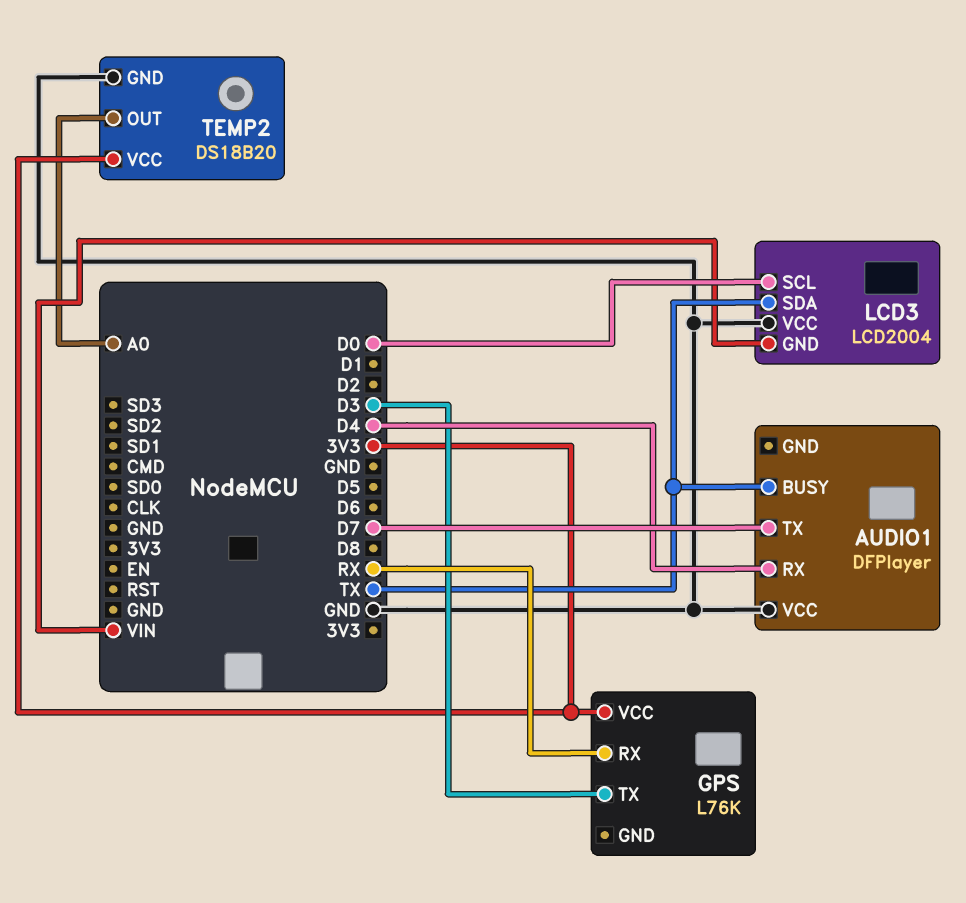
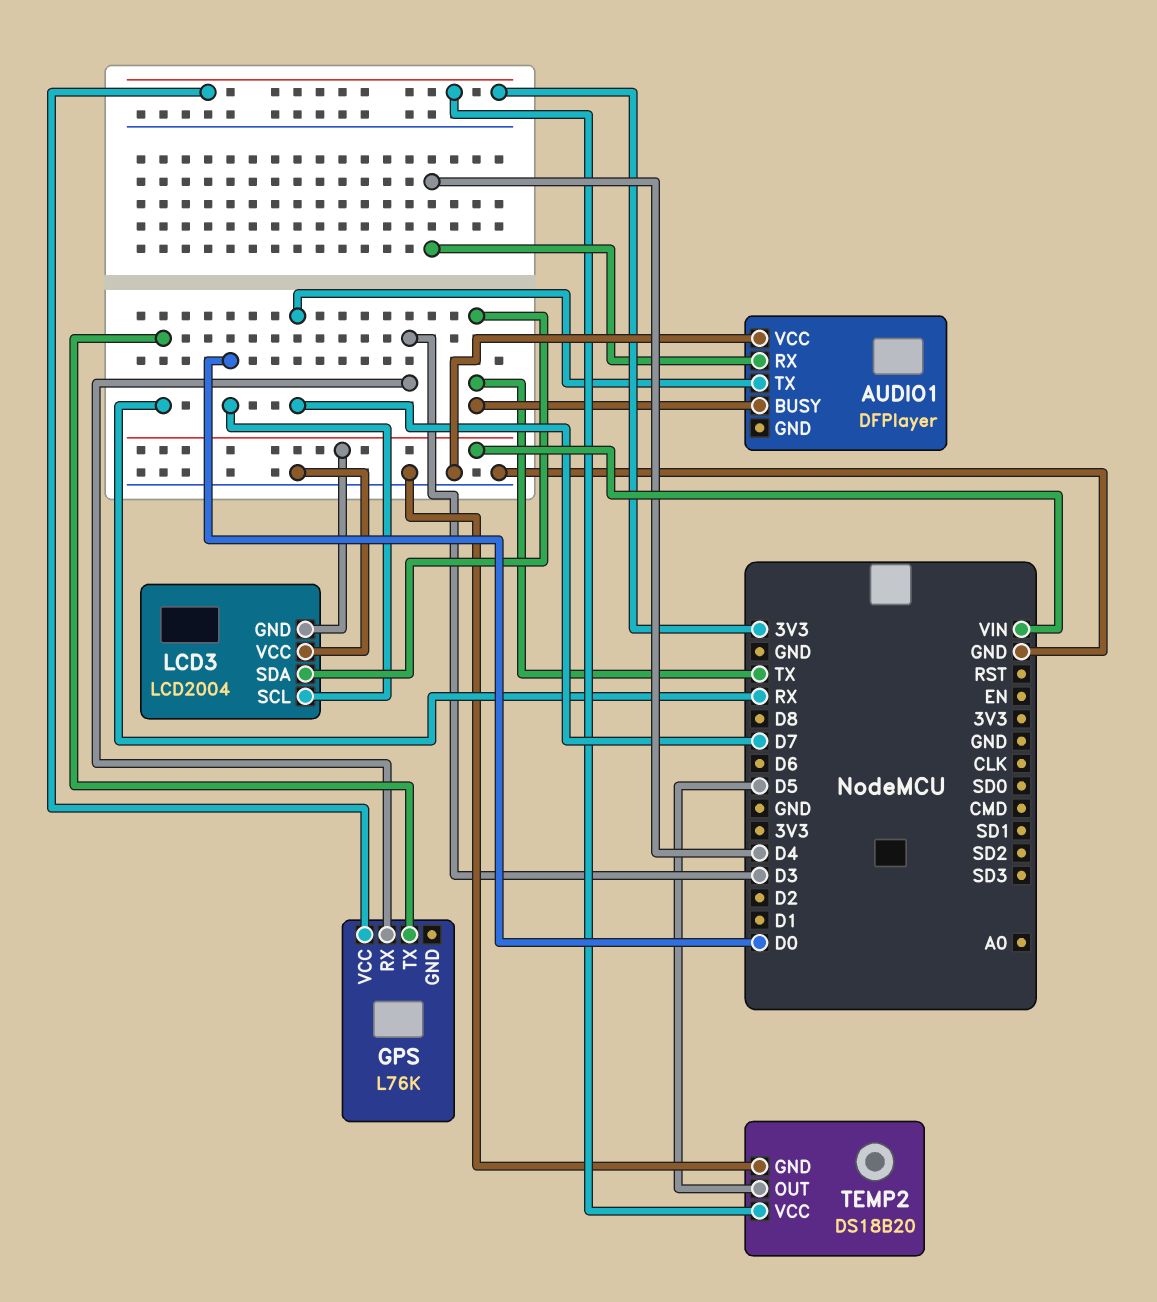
GPS pin RX: RX -> D3
GPS pin TX: D3 -> RX
TEMP2 pin OUT: A0 -> D5

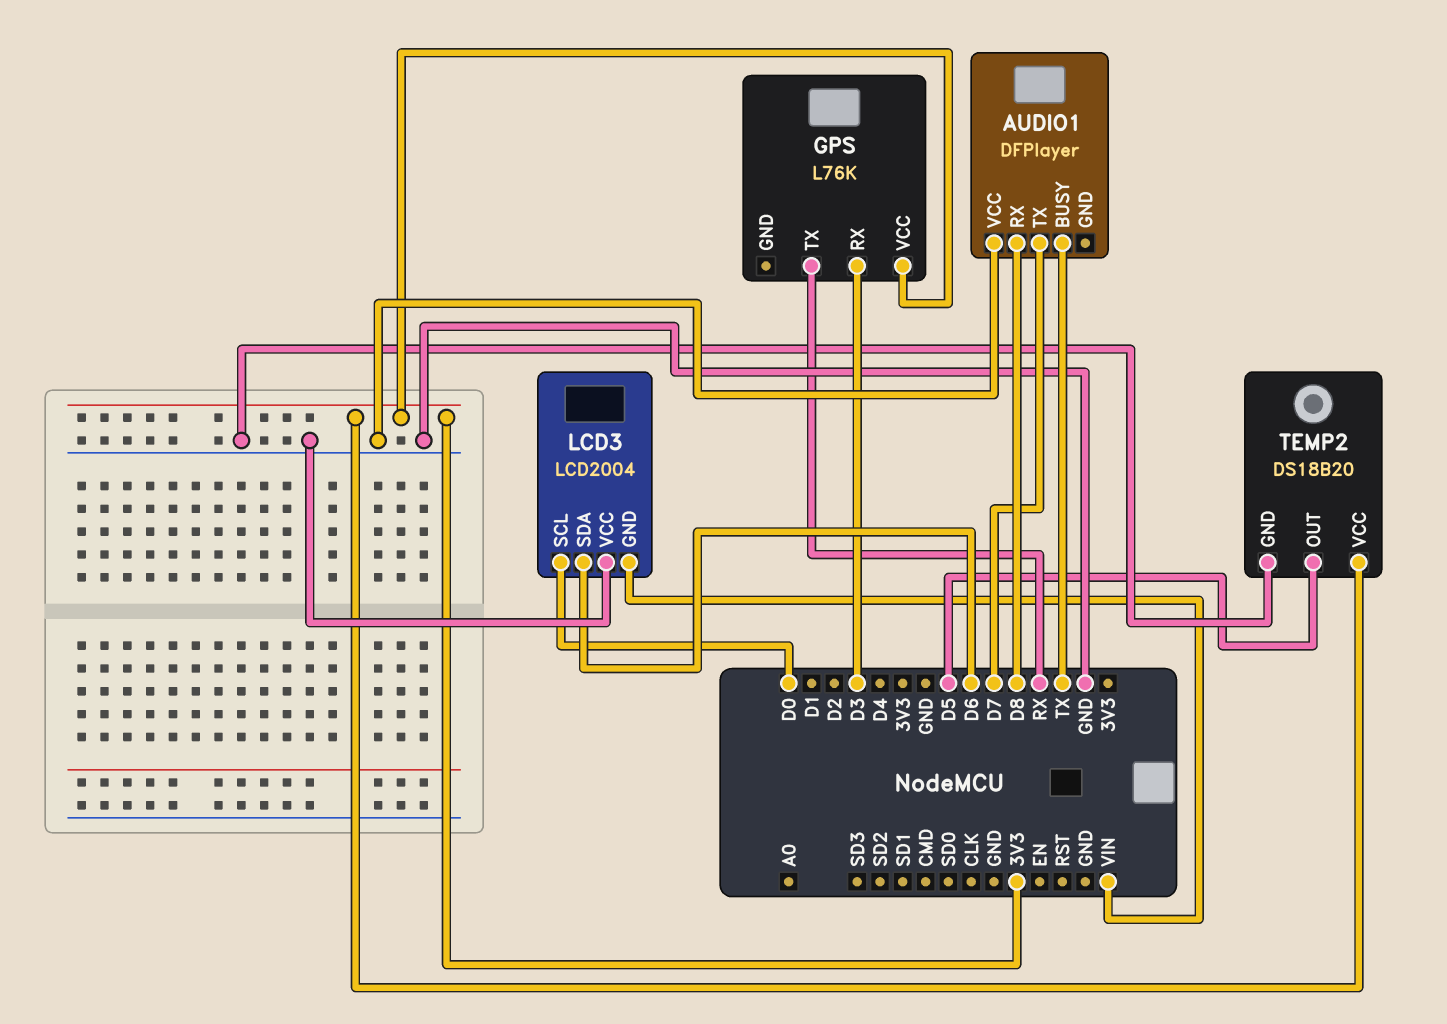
AUDIO1 pin RX: D4 -> D8
LCD3 pin SDA: TX -> D6

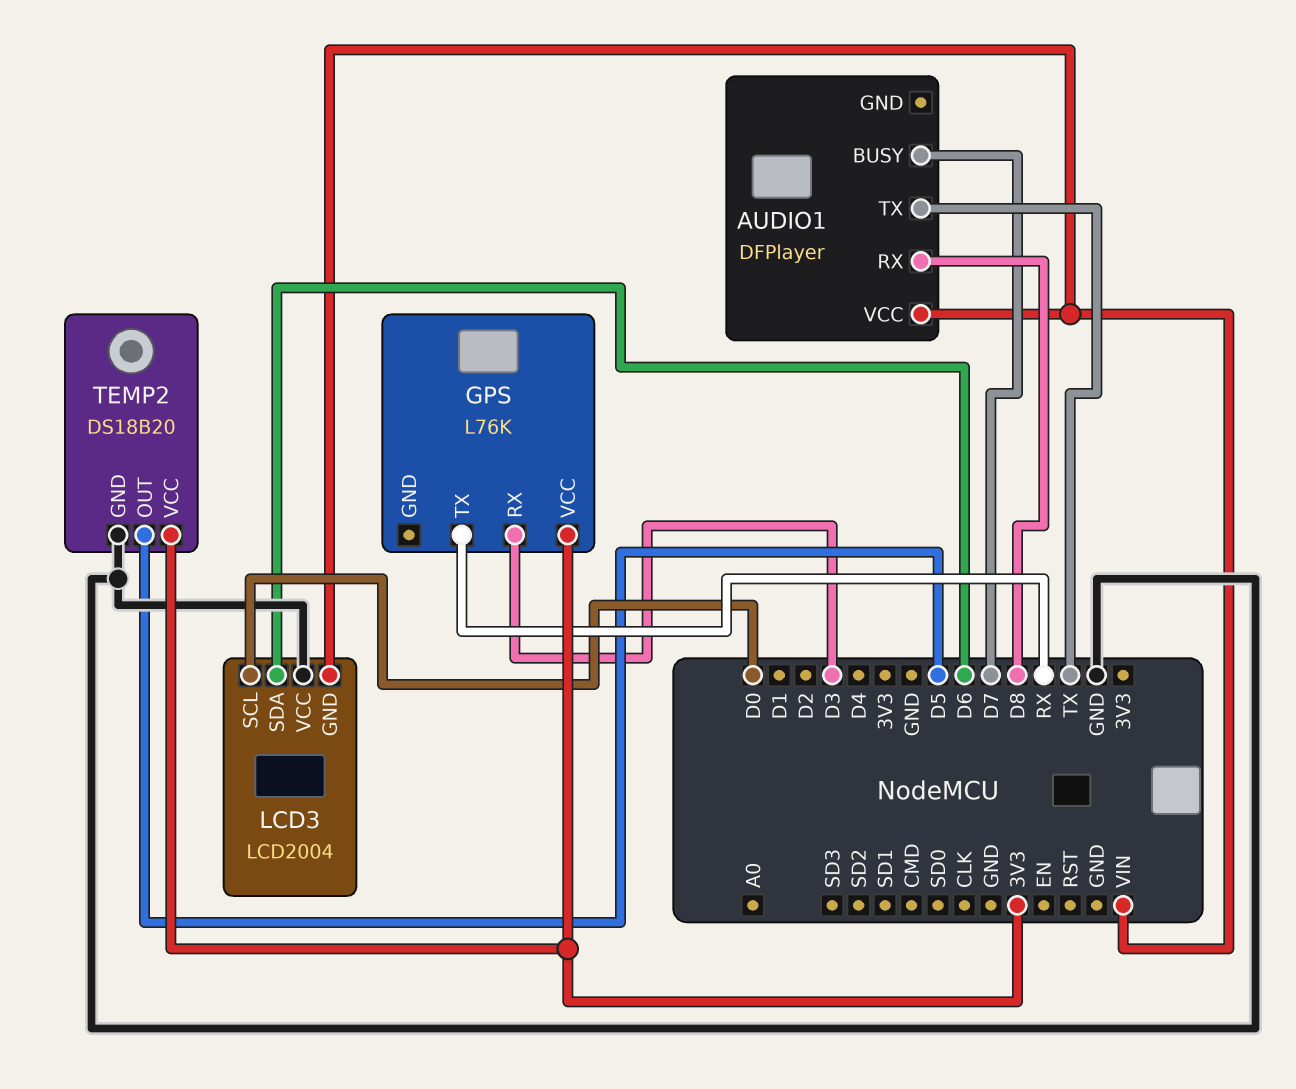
AUDIO1 pin BUSY: TX -> D7
AUDIO1 pin TX: D7 -> TX
AUDIO1 pin VCC: GND -> VIN

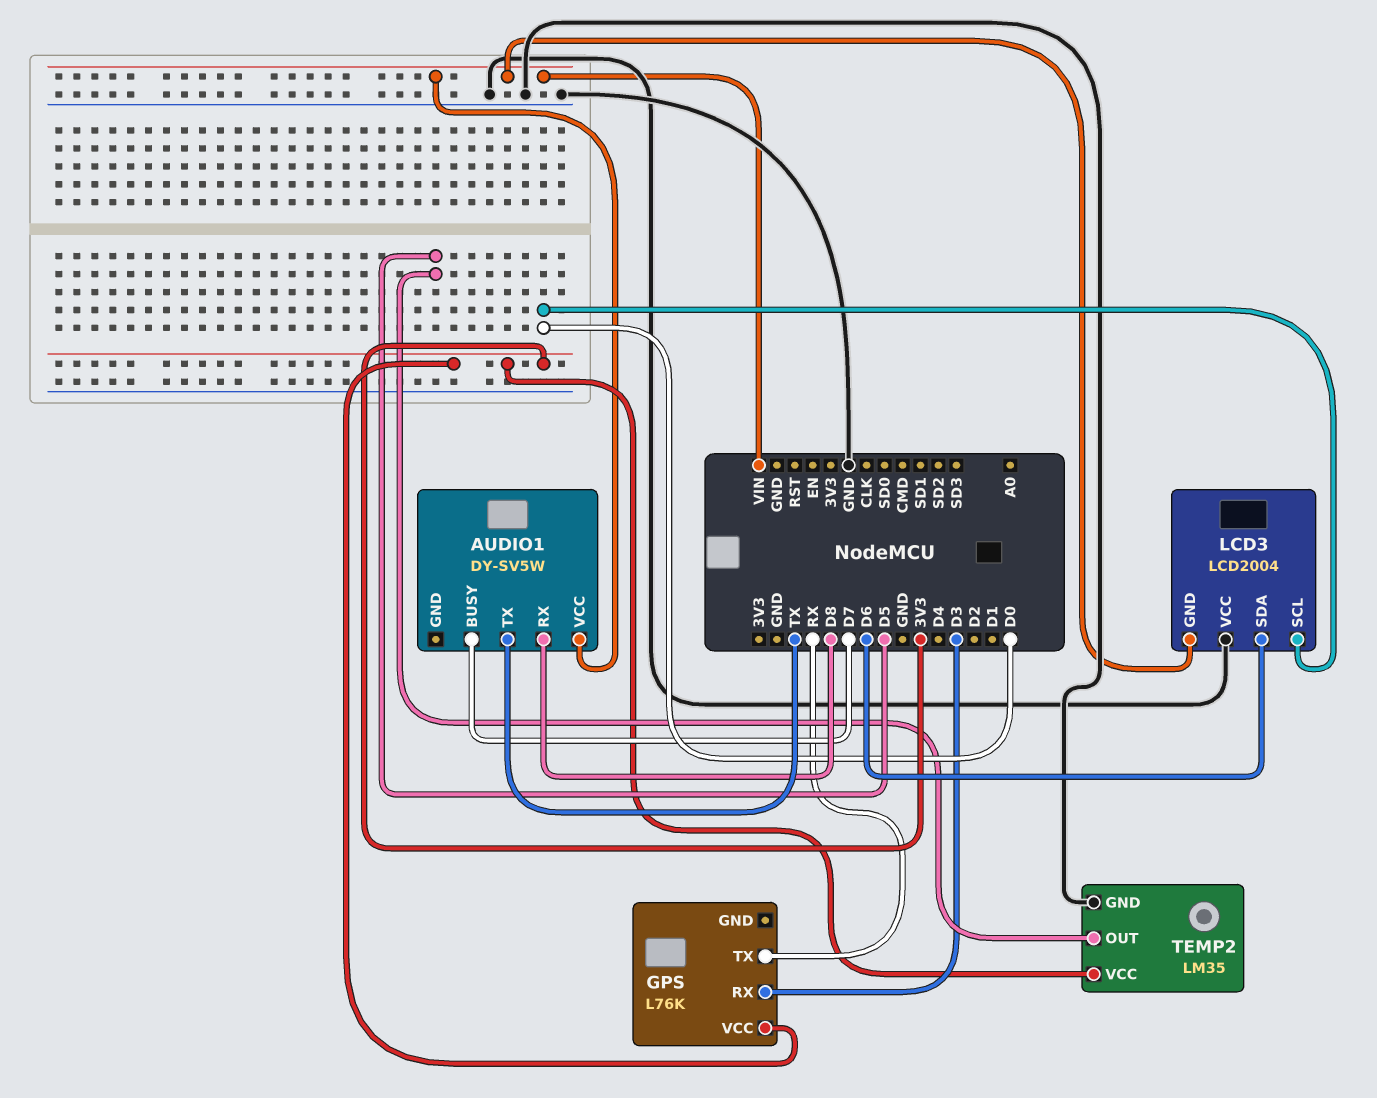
AUDIO1: DFPlayer -> DY-SV5W
TEMP2: DS18B20 -> LM35

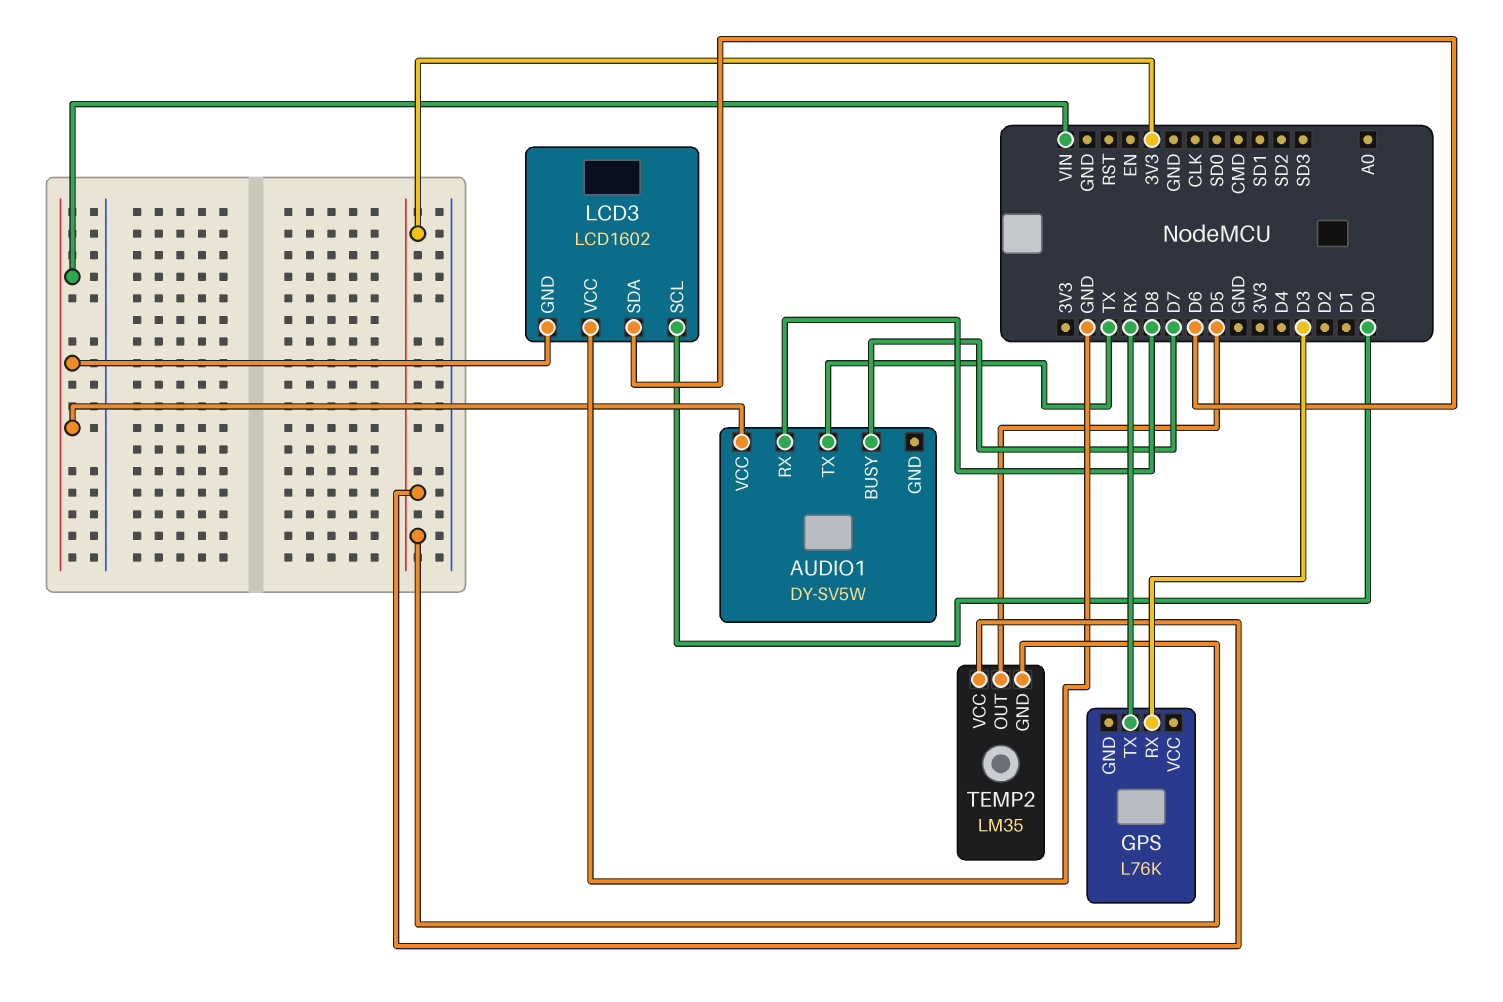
GPS pin VCC: 3V3 -> none
LCD3: LCD2004 -> LCD1602
TEMP2 pin GND: GND -> 3V3

